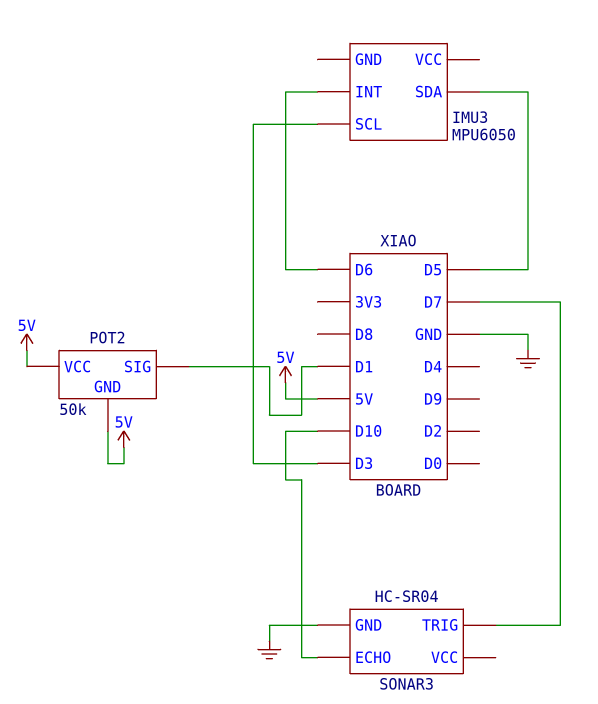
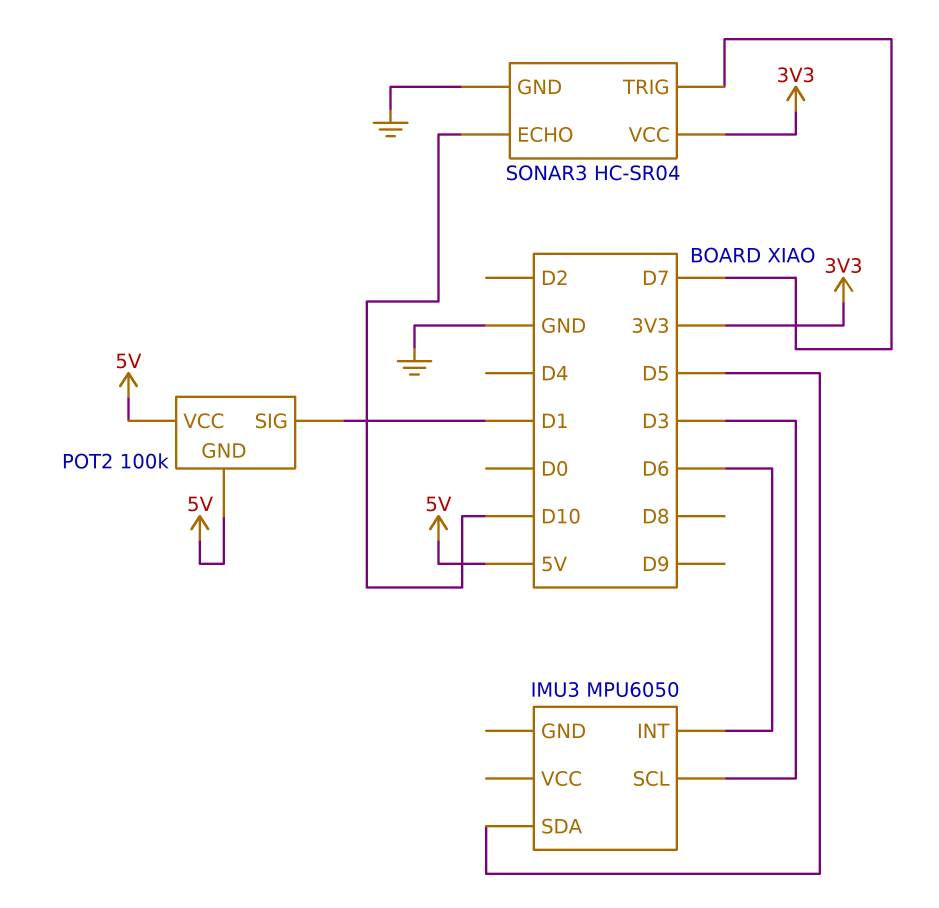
POT2: 50k -> 100k
SONAR3 pin VCC: none -> 3V3

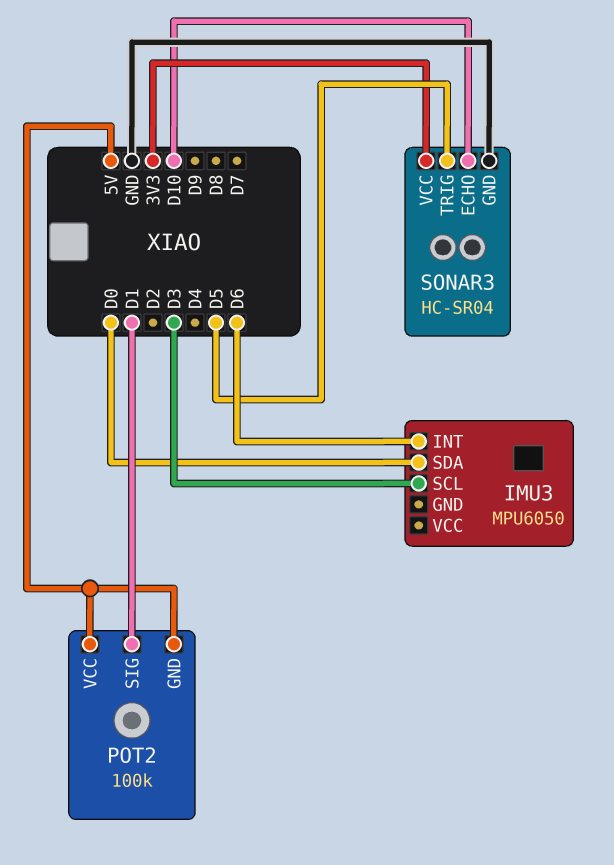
IMU3 pin SDA: D5 -> D0
SONAR3 pin TRIG: D7 -> D5

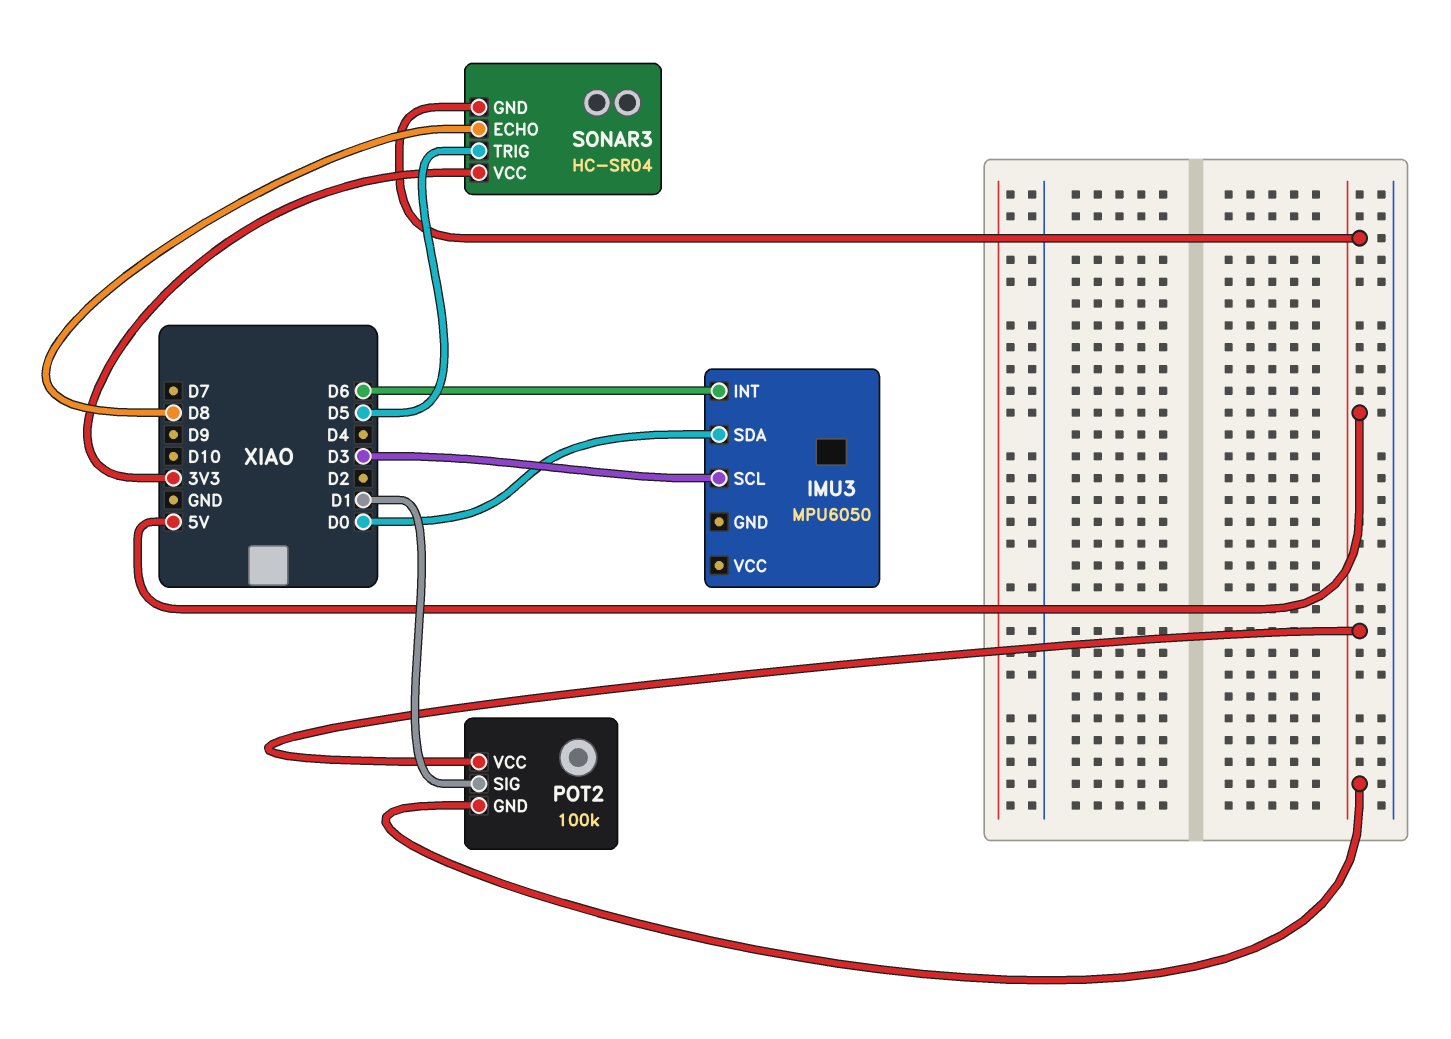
SONAR3 pin ECHO: D10 -> D8
SONAR3 pin GND: GND -> 5V

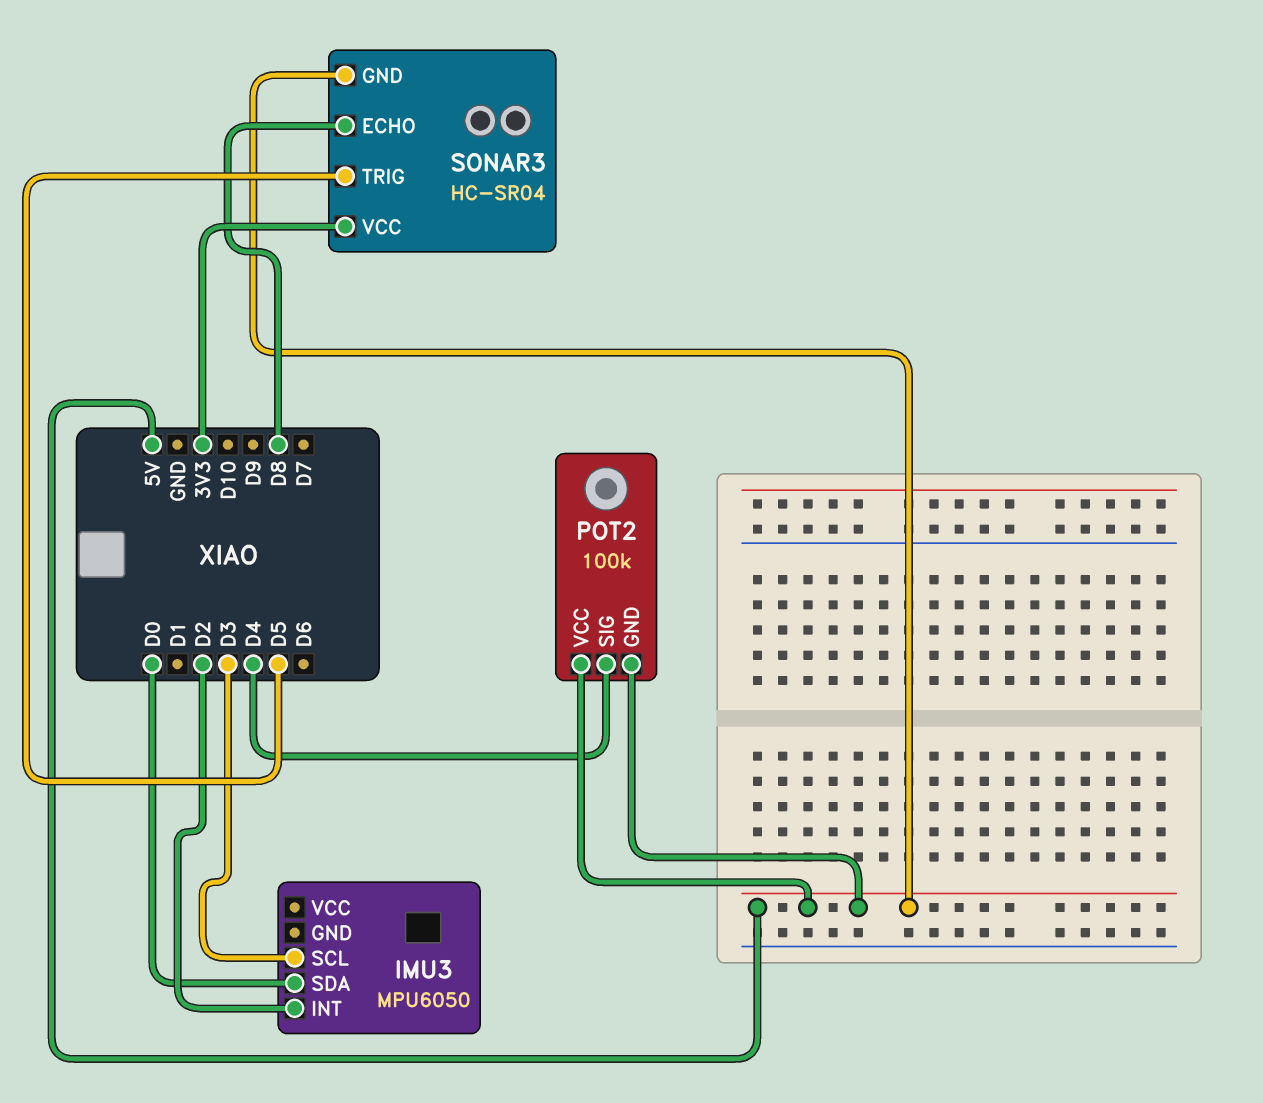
IMU3 pin INT: D6 -> D2
POT2 pin SIG: D1 -> D4

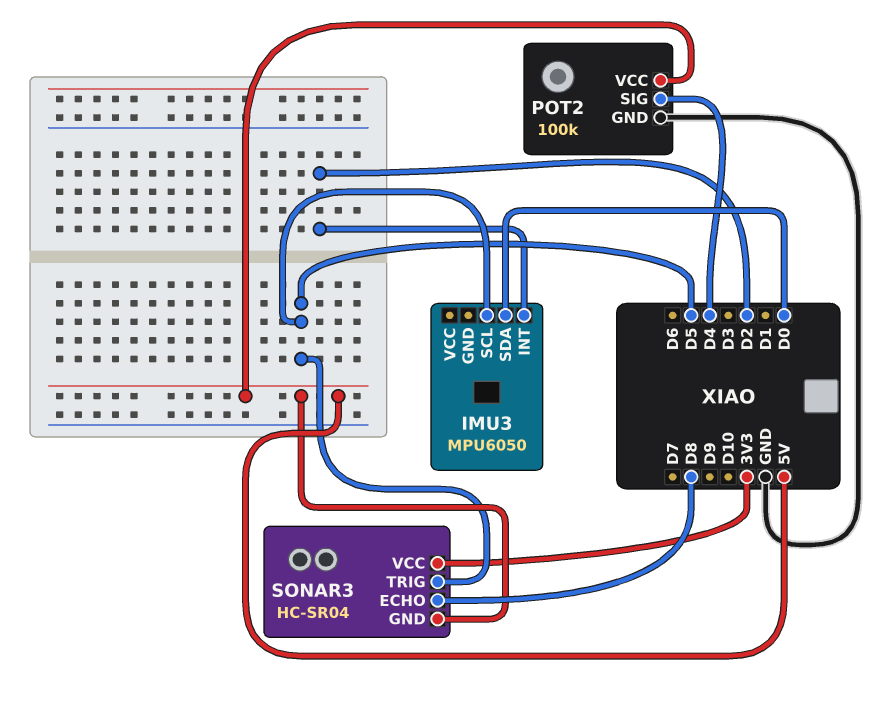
IMU3 pin SCL: D3 -> D5
POT2 pin GND: 5V -> GND

